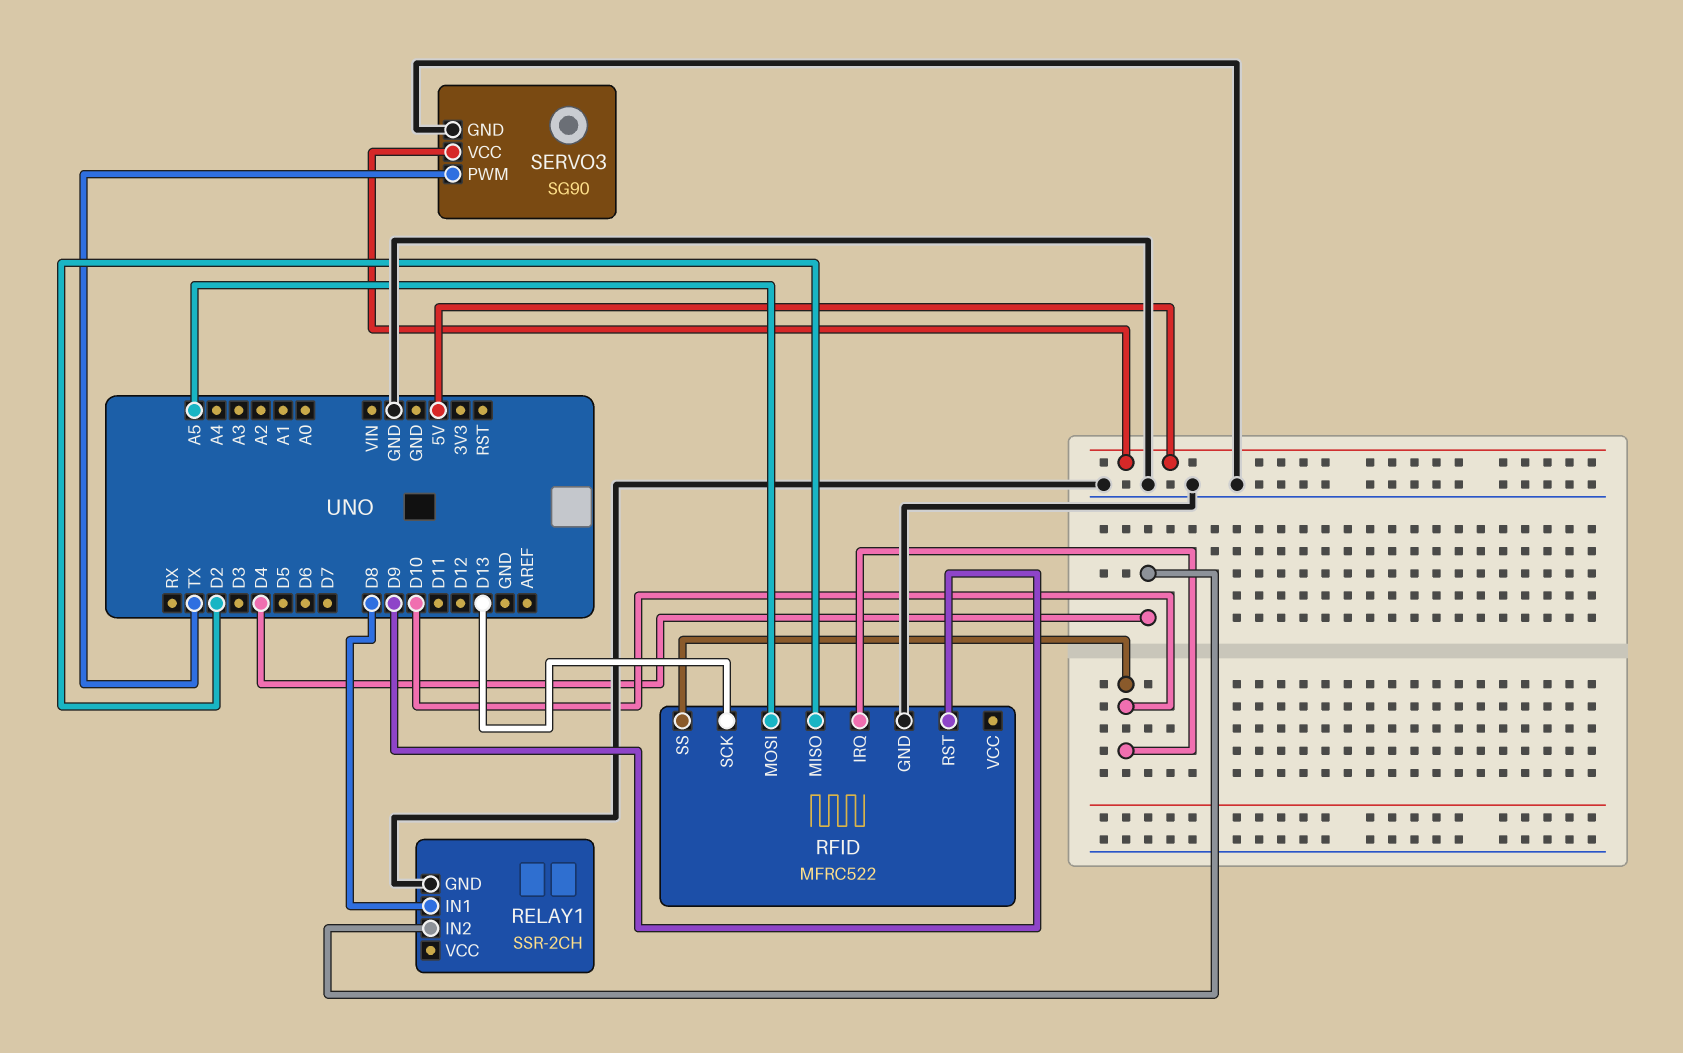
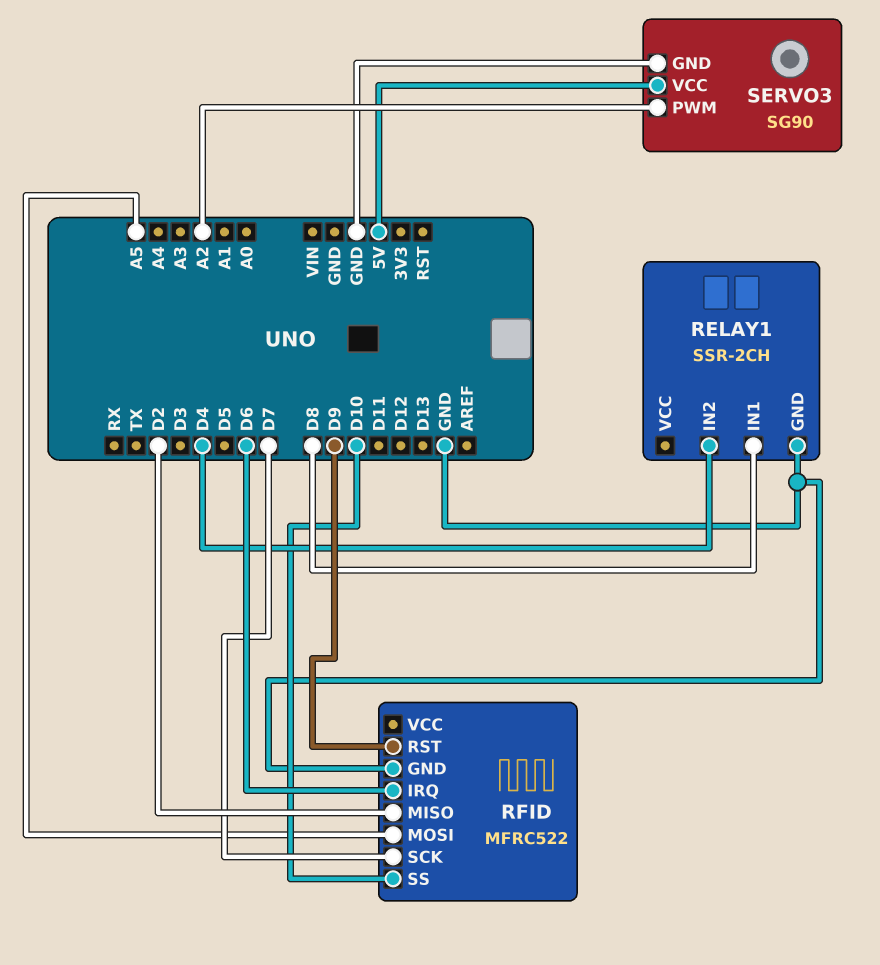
RFID pin IRQ: D10 -> D6
RFID pin SCK: D13 -> D7
SERVO3 pin PWM: TX -> A2

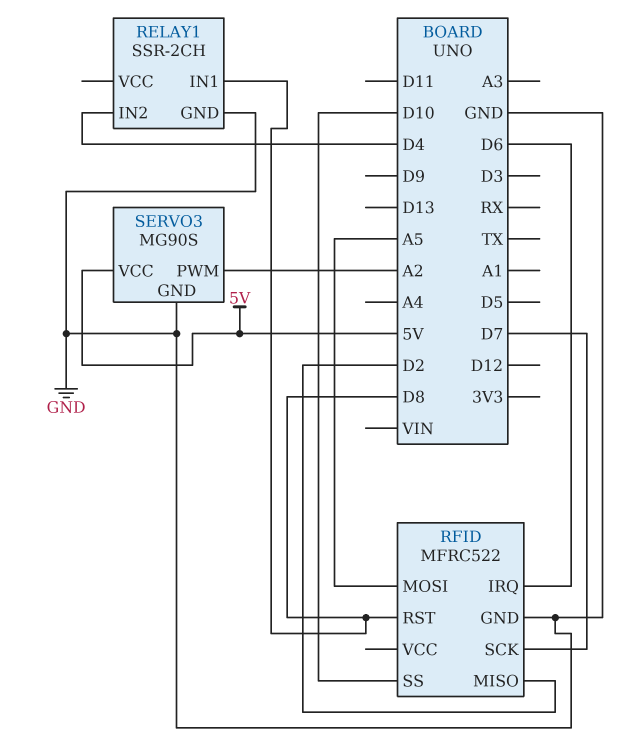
RFID pin RST: D9 -> D8
SERVO3: SG90 -> MG90S

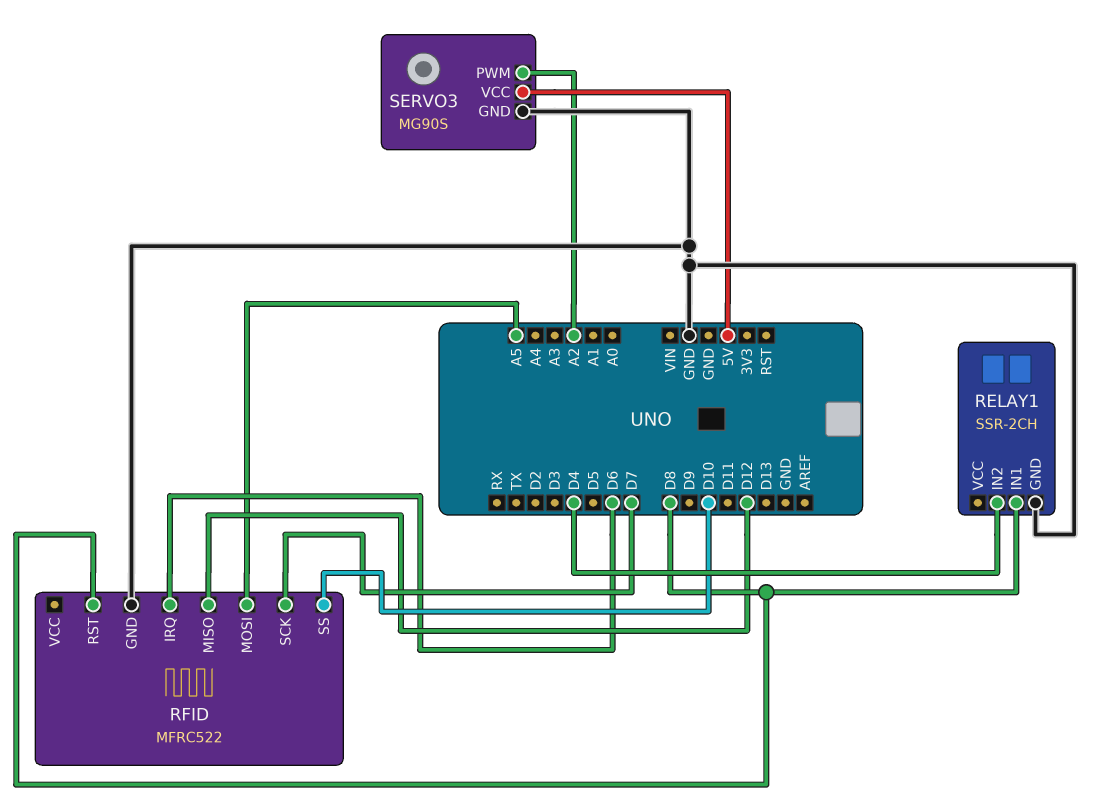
RFID pin MISO: D2 -> D12

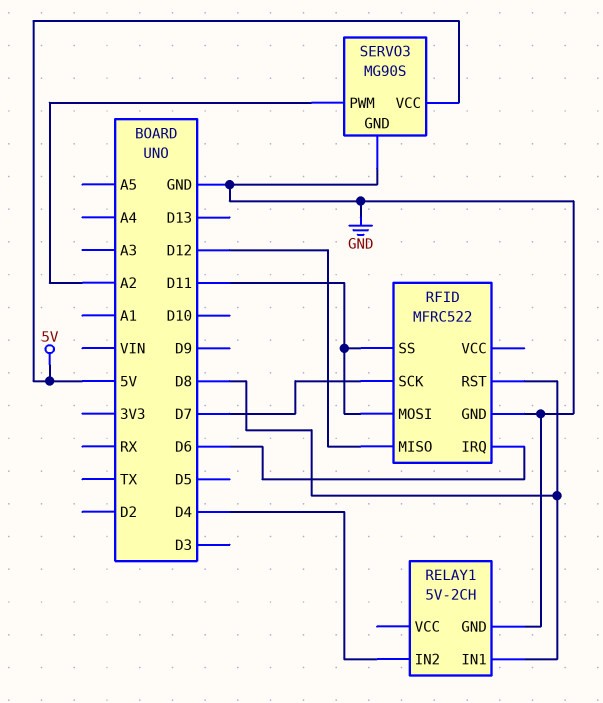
RELAY1: SSR-2CH -> 5V-2CH
RFID pin MOSI: A5 -> D11
RFID pin SS: D10 -> D11

